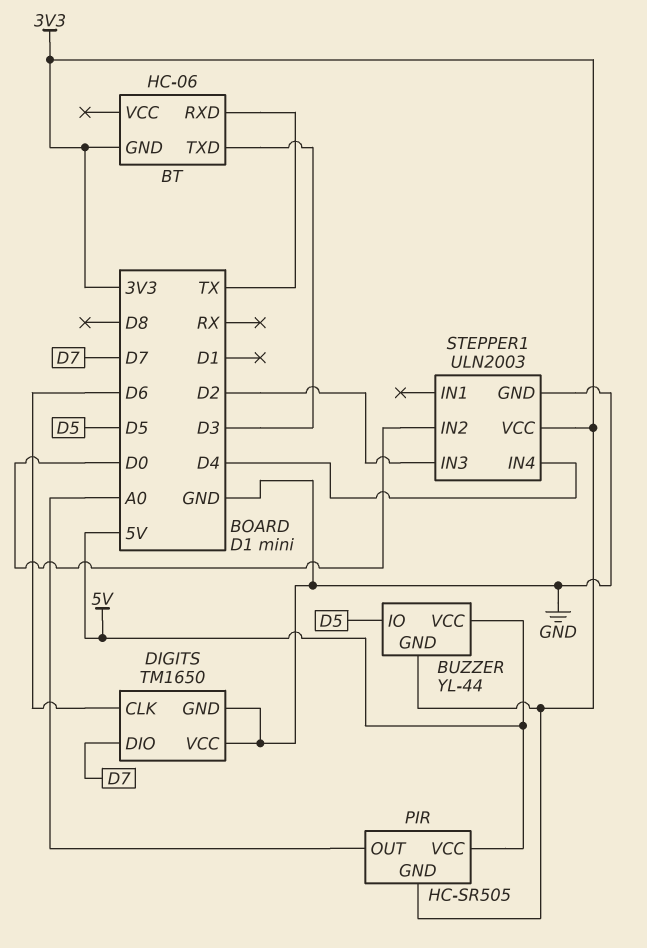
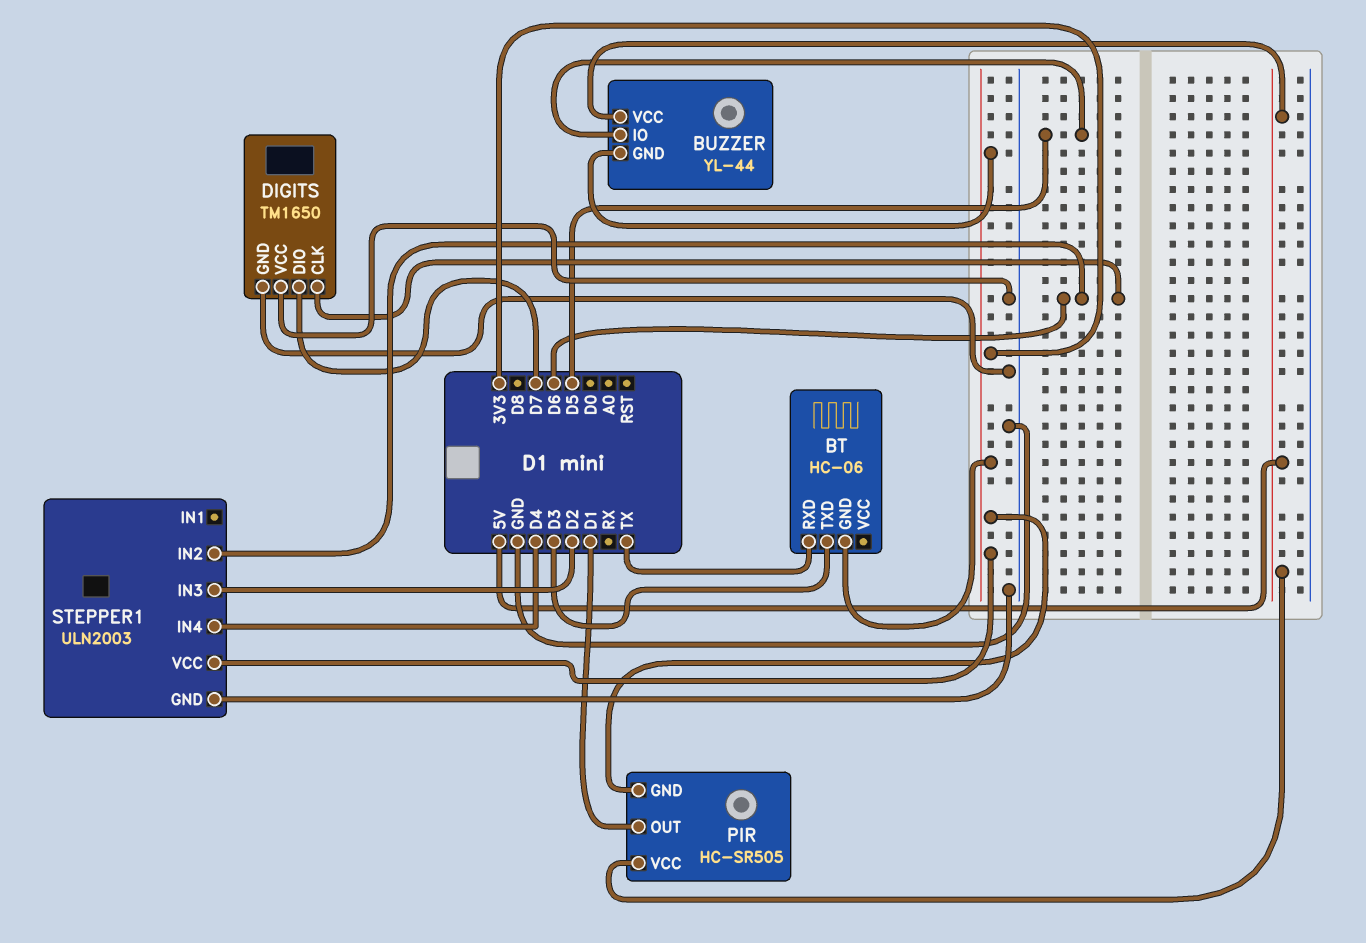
PIR pin OUT: A0 -> D1
STEPPER1 pin IN2: D0 -> D6

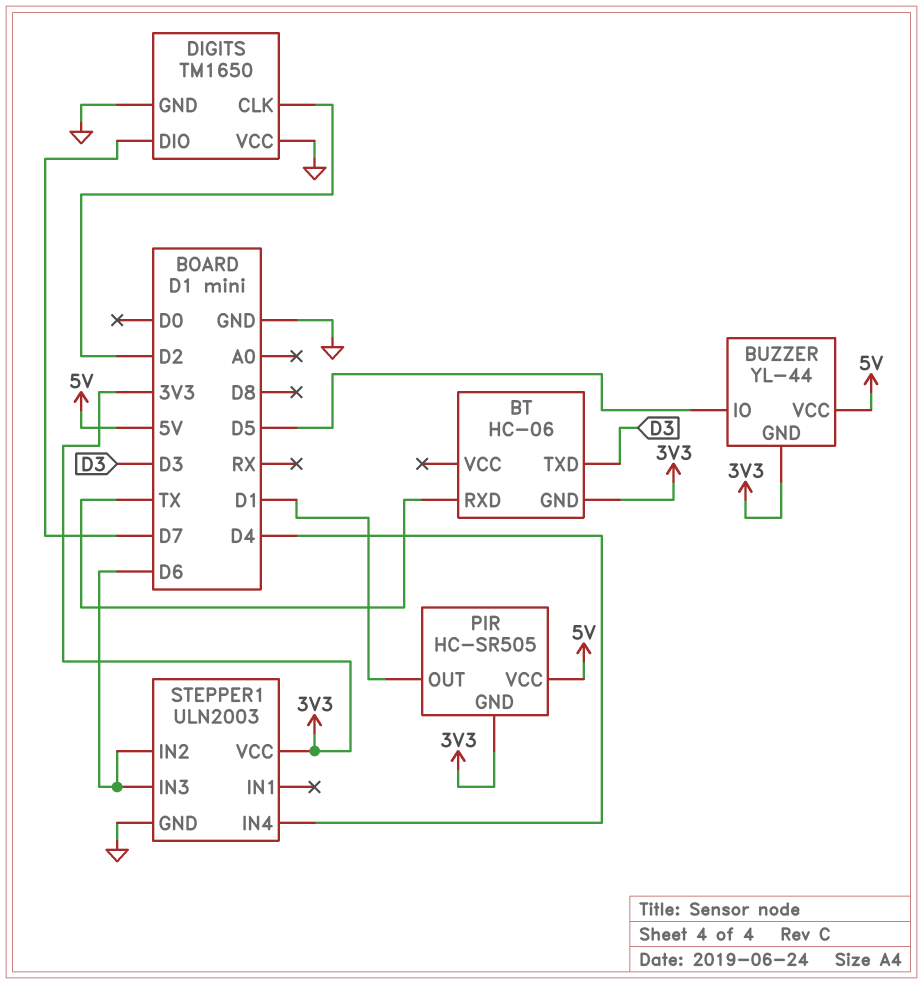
DIGITS pin CLK: D6 -> D2
STEPPER1 pin IN3: D2 -> D6

